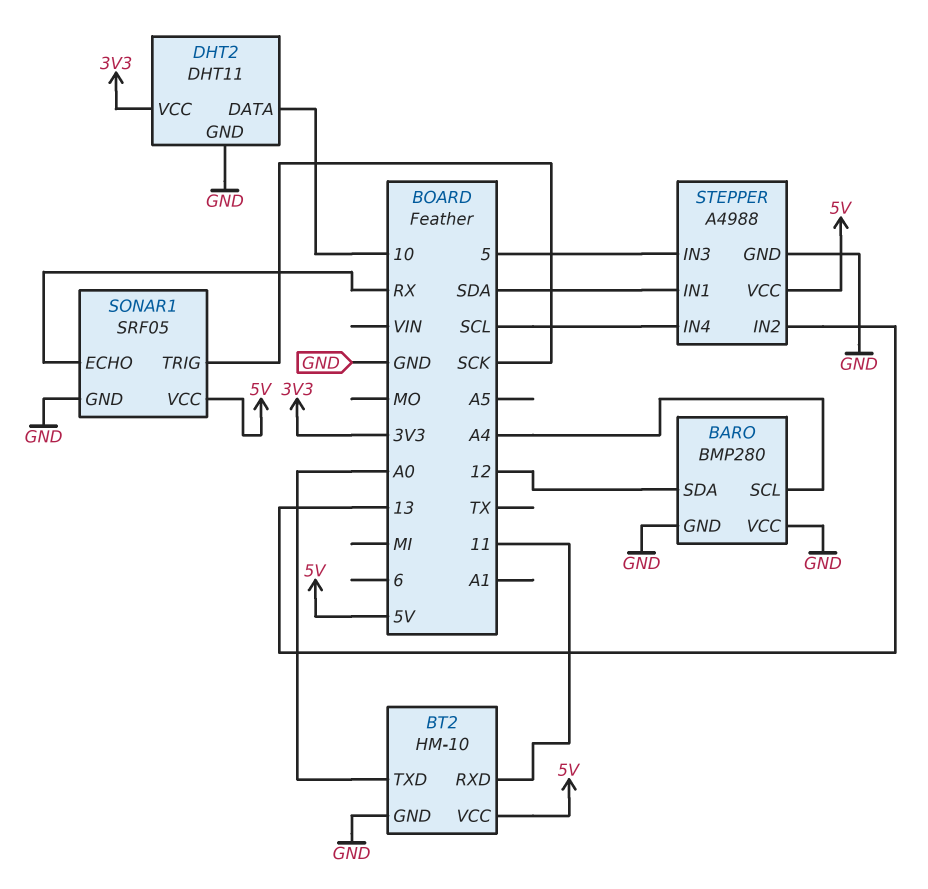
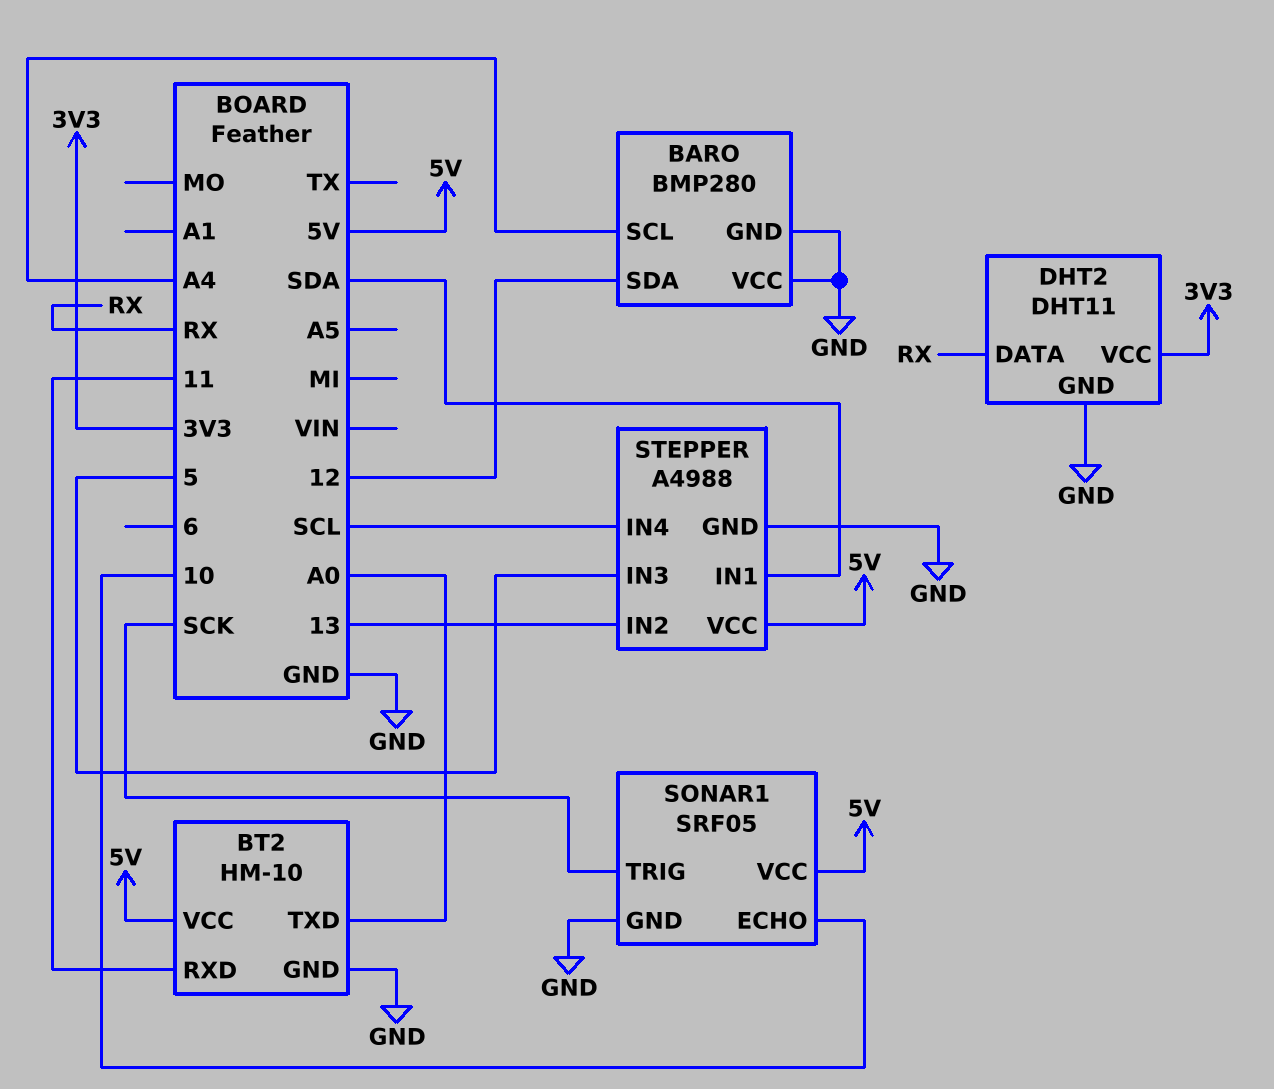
DHT2 pin DATA: 10 -> RX
SONAR1 pin ECHO: RX -> 10

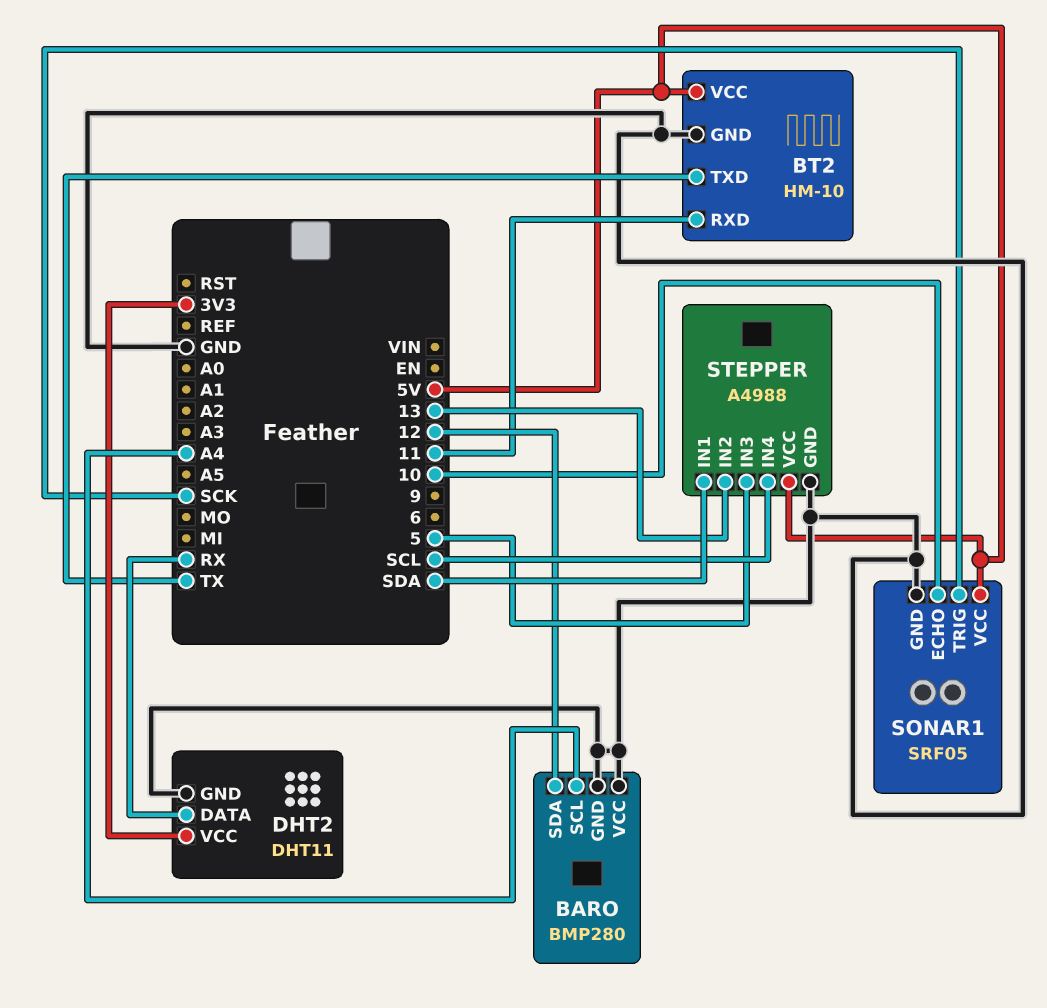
BT2 pin TXD: A0 -> TX

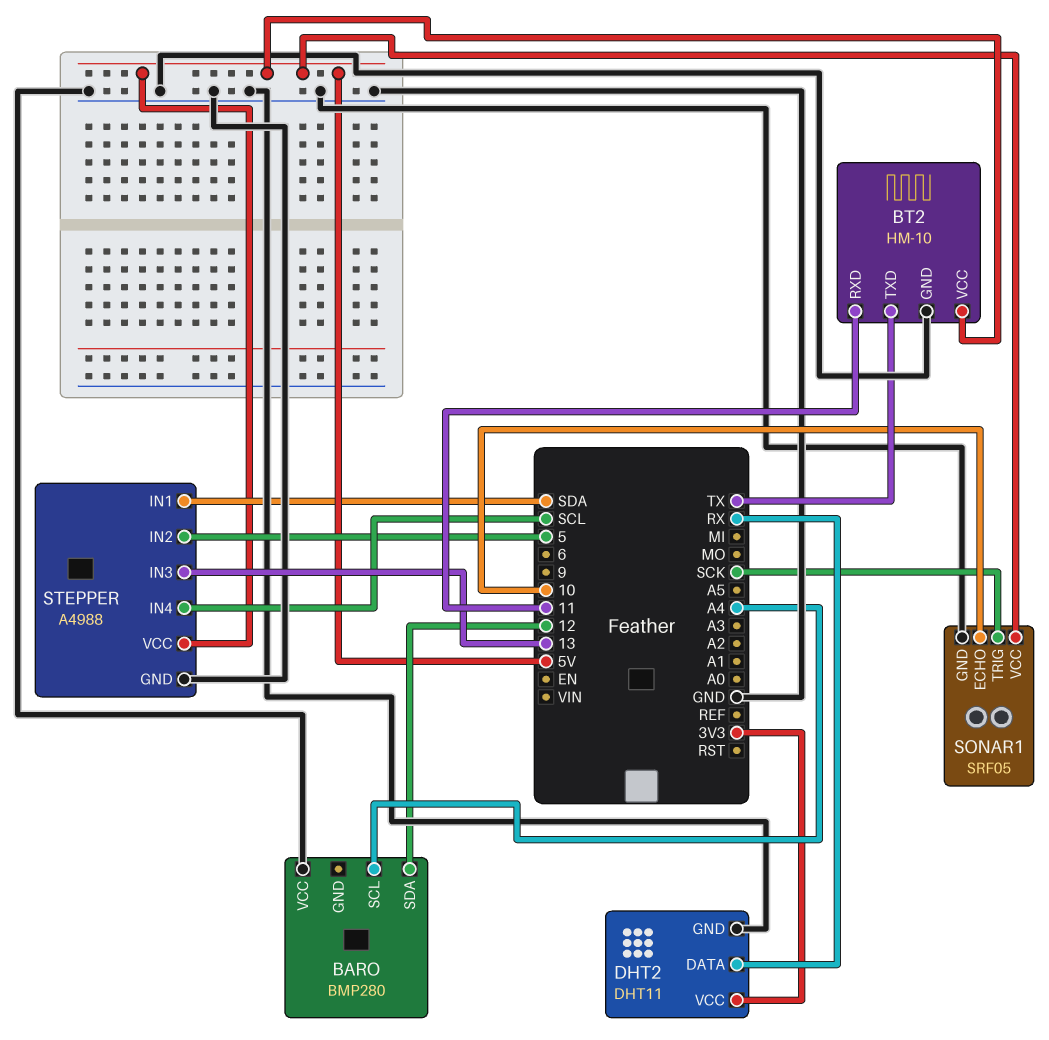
BARO pin GND: GND -> none
STEPPER pin IN2: 13 -> 5
STEPPER pin IN3: 5 -> 13

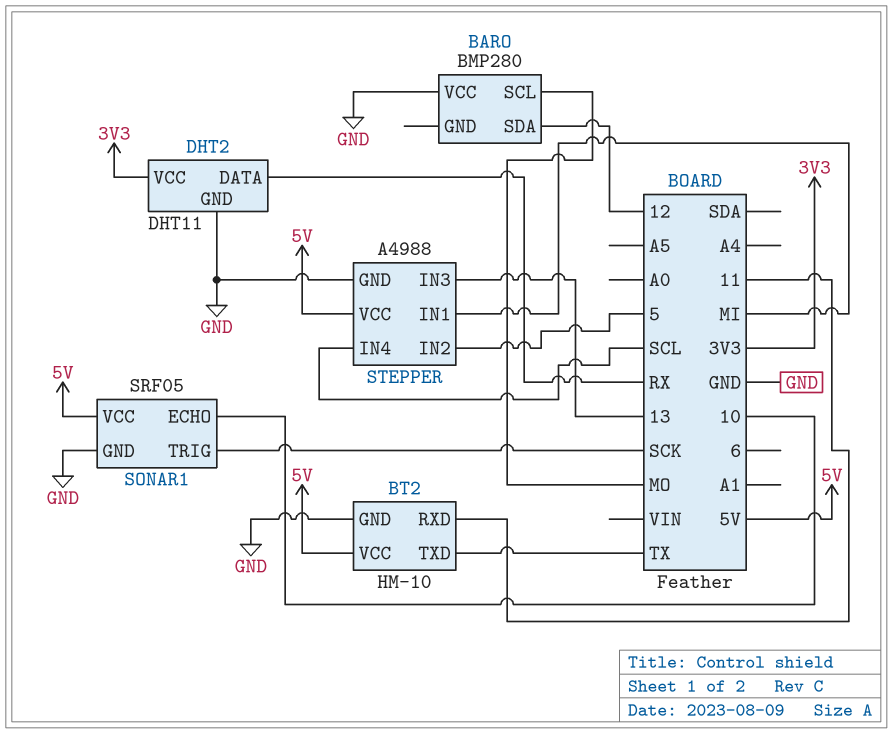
BARO pin SCL: A4 -> MO
STEPPER pin IN1: SDA -> MI

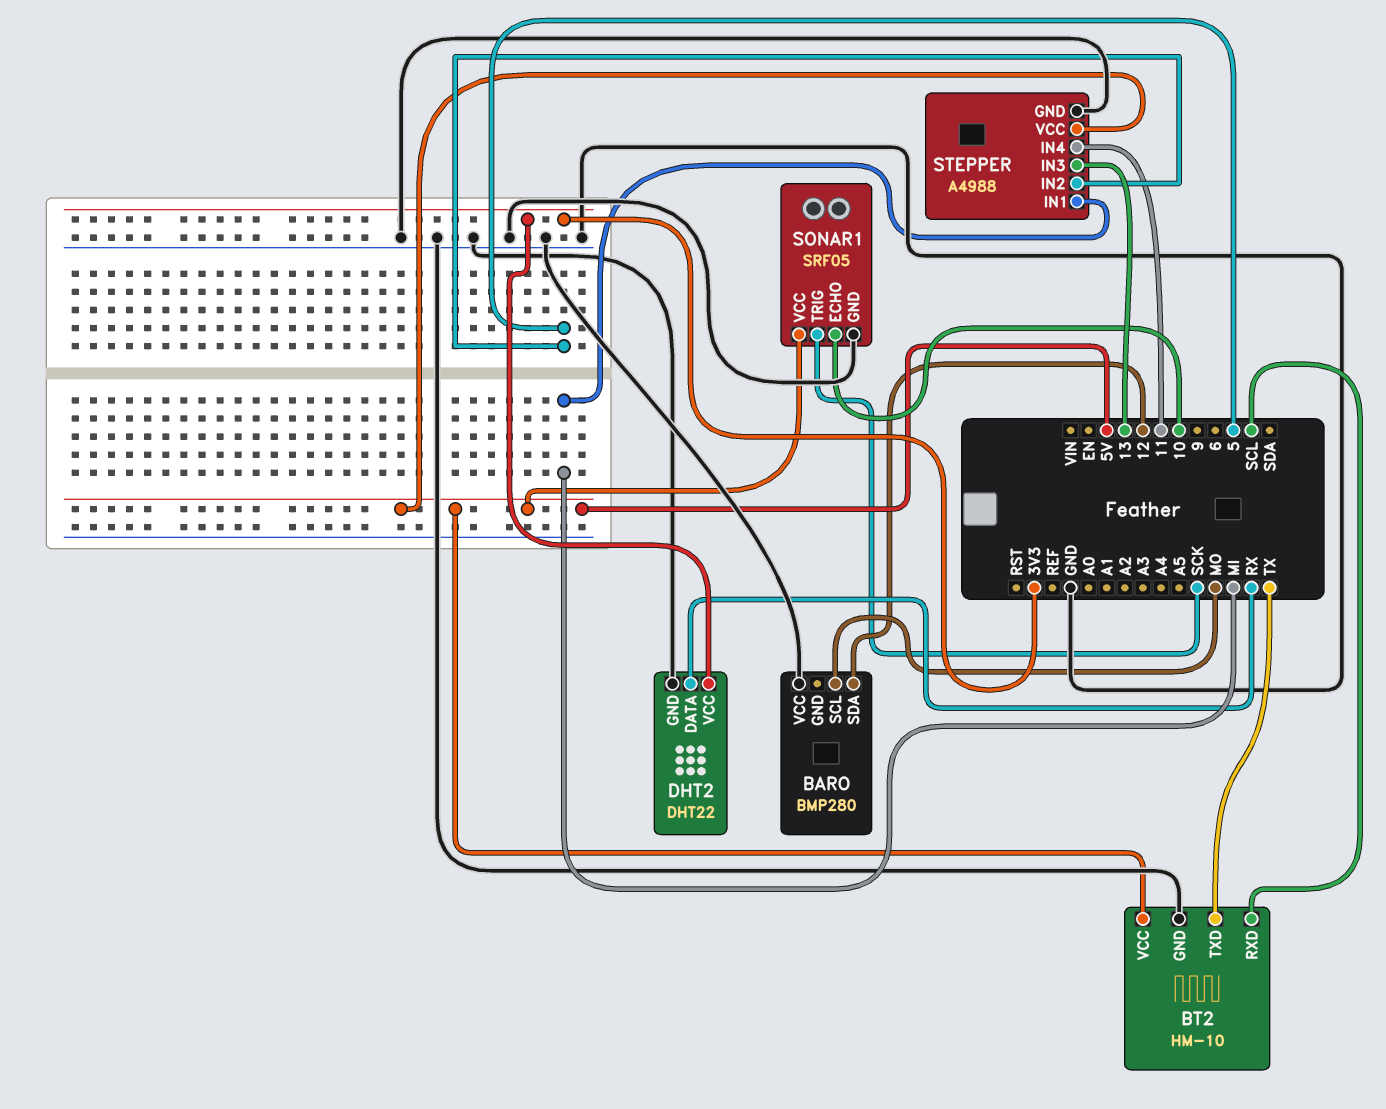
BT2 pin RXD: 11 -> SCL
DHT2: DHT11 -> DHT22
STEPPER pin IN4: SCL -> 11

